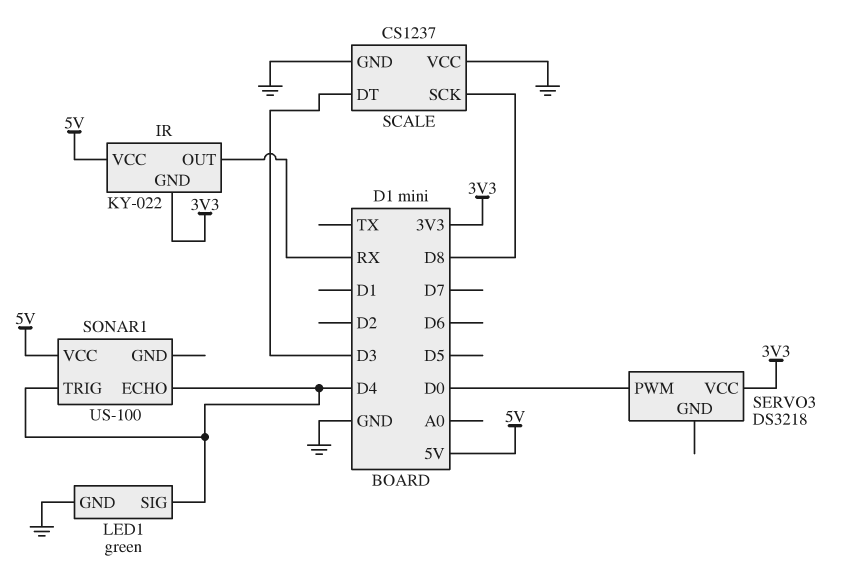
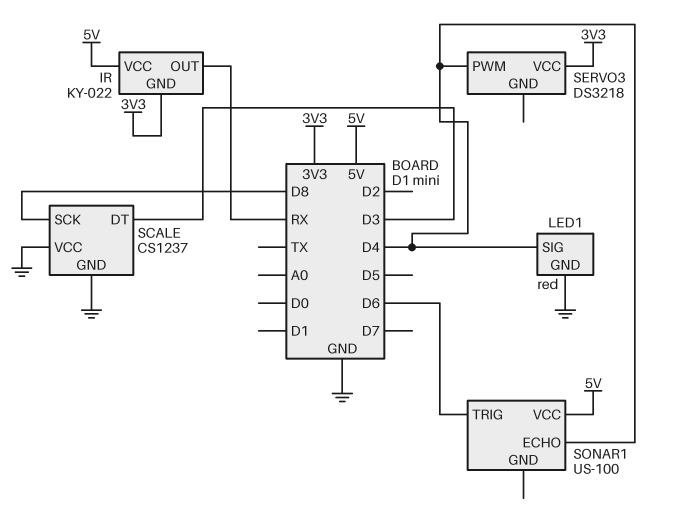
LED1: green -> red
SERVO3 pin PWM: D0 -> D4
SONAR1 pin TRIG: D4 -> D6

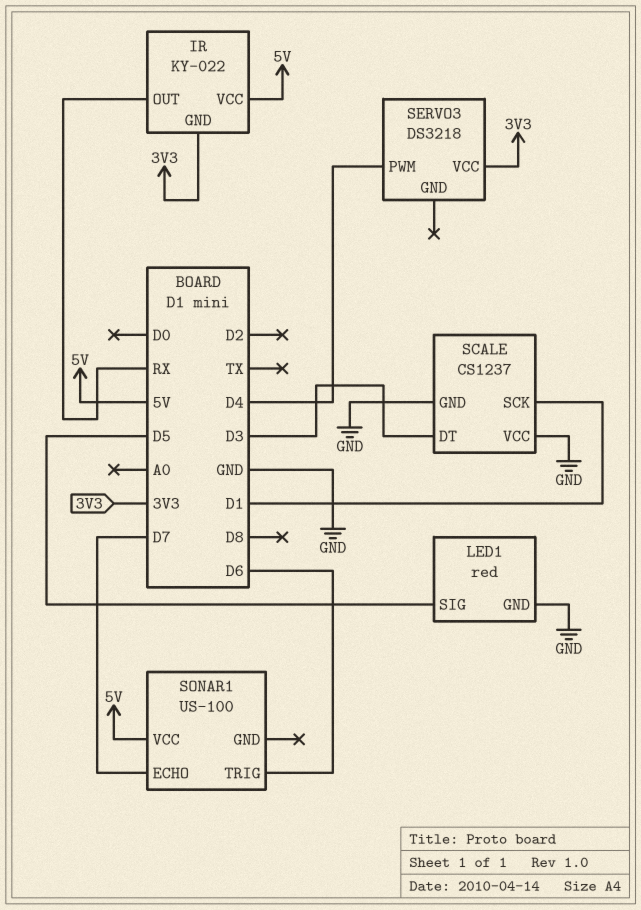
LED1 pin SIG: D4 -> D5
SCALE pin SCK: D8 -> D1
SONAR1 pin ECHO: D4 -> D7

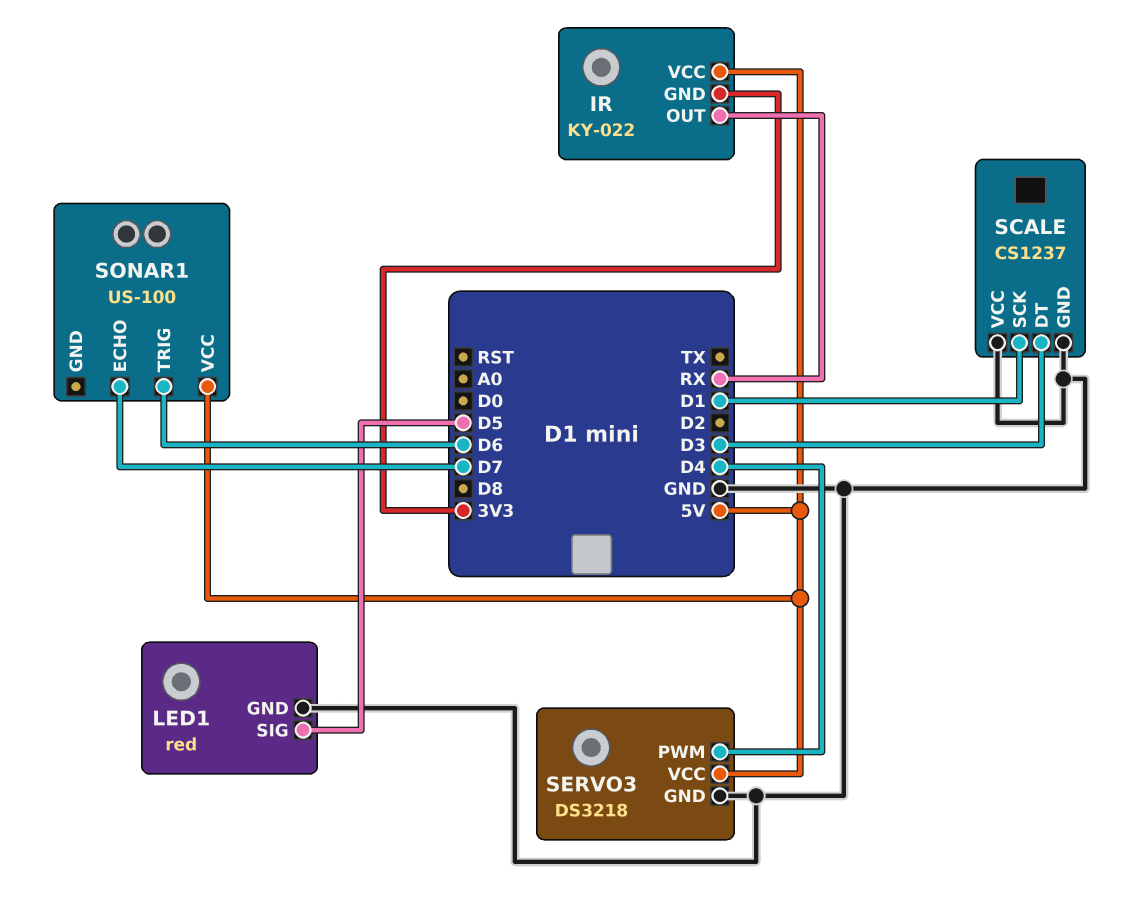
SERVO3 pin GND: none -> GND
SERVO3 pin VCC: 3V3 -> 5V

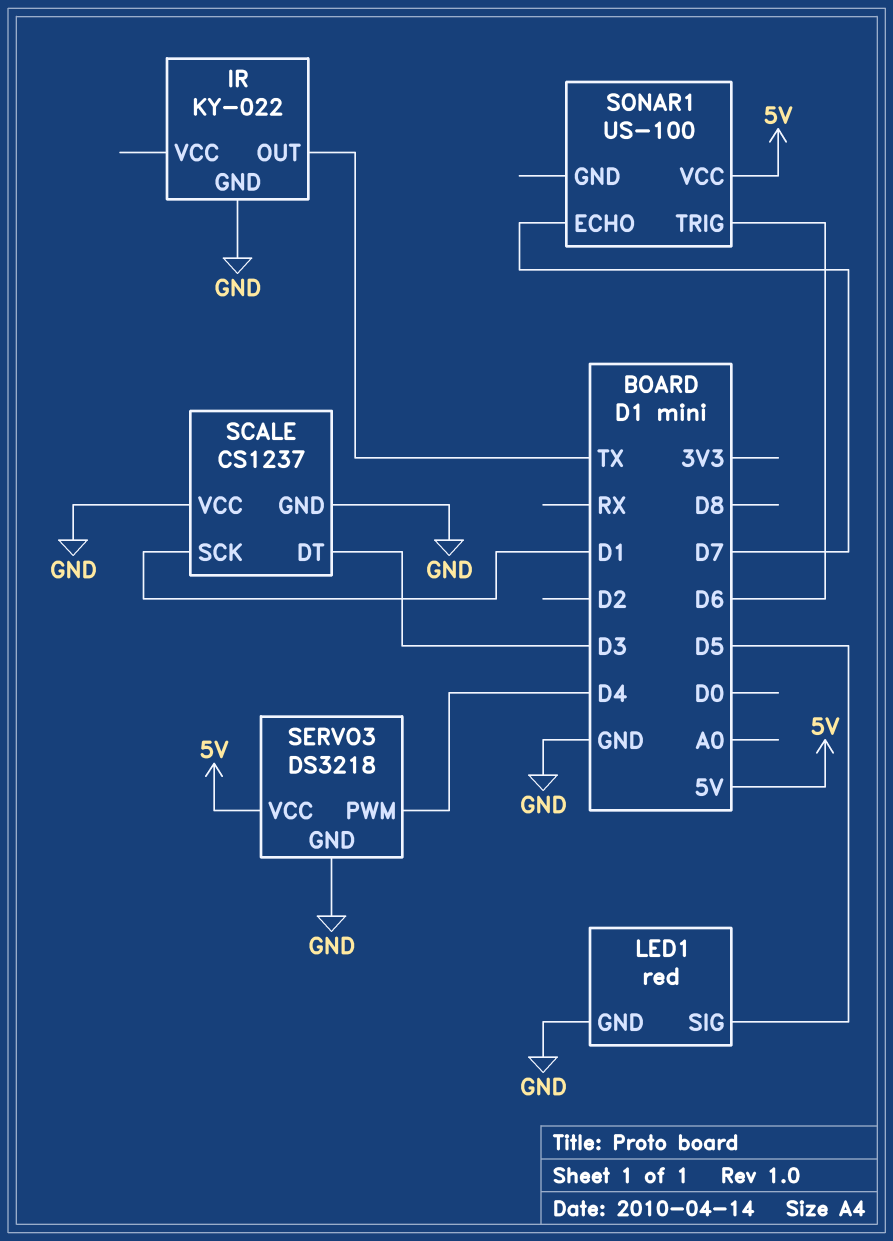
IR pin GND: 3V3 -> GND
IR pin OUT: RX -> TX
IR pin VCC: 5V -> none

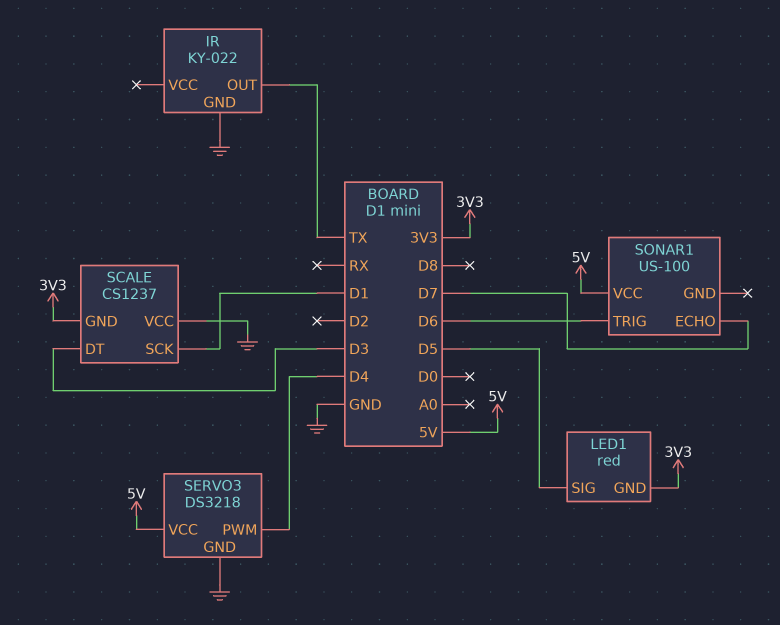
LED1 pin GND: GND -> 3V3
SCALE pin GND: GND -> 3V3

